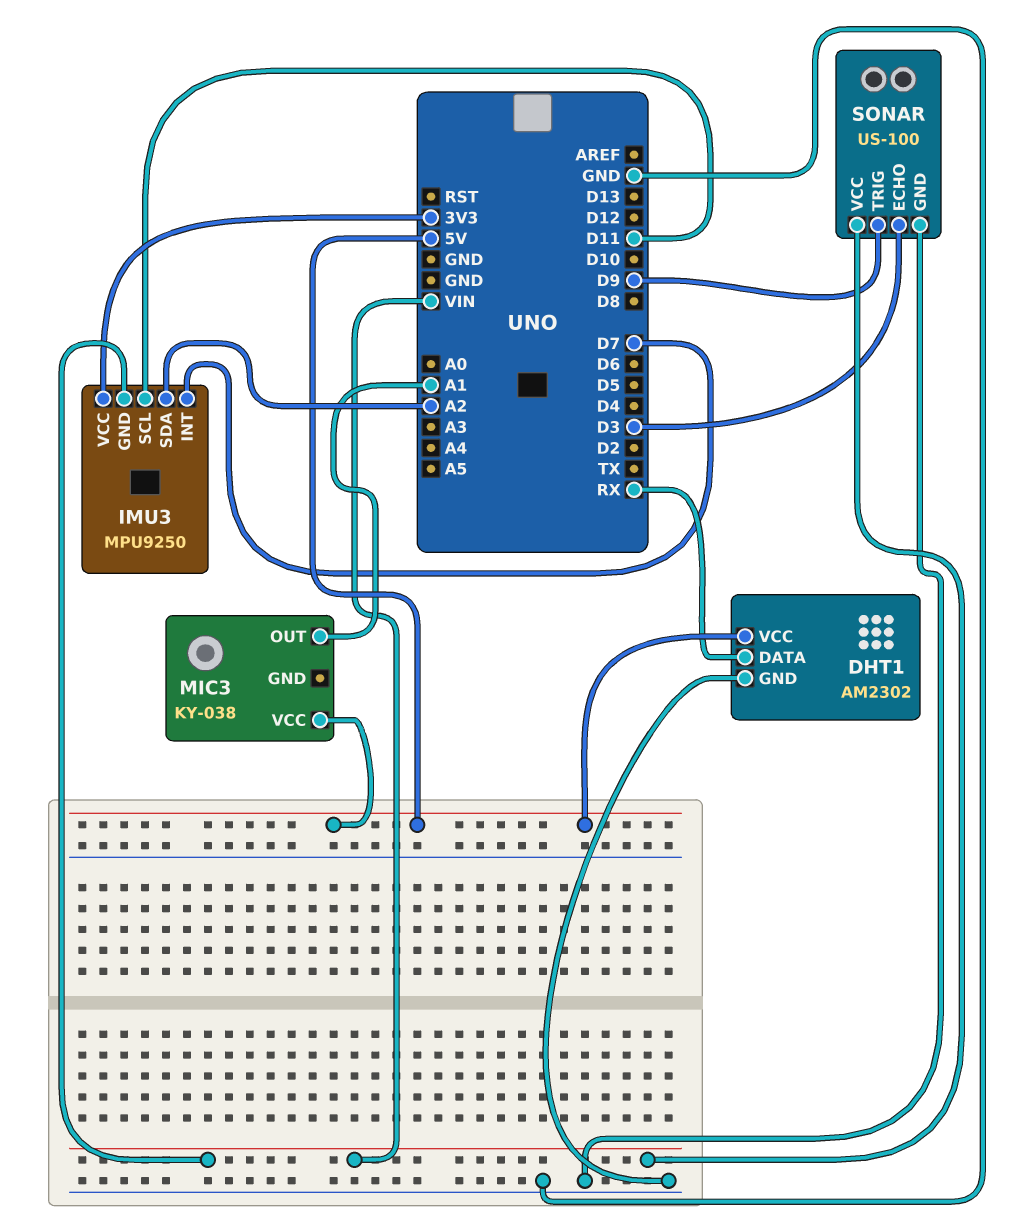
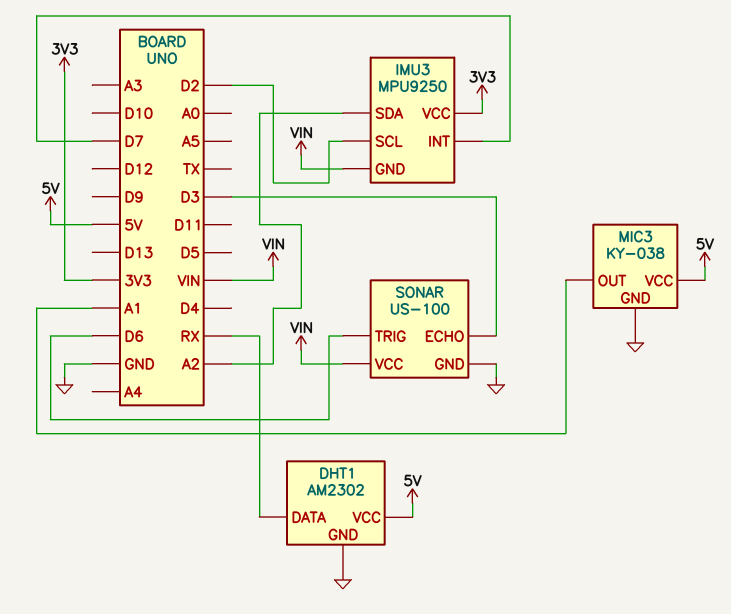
IMU3 pin SCL: D11 -> D2
MIC3 pin GND: none -> GND
SONAR pin TRIG: D9 -> D6

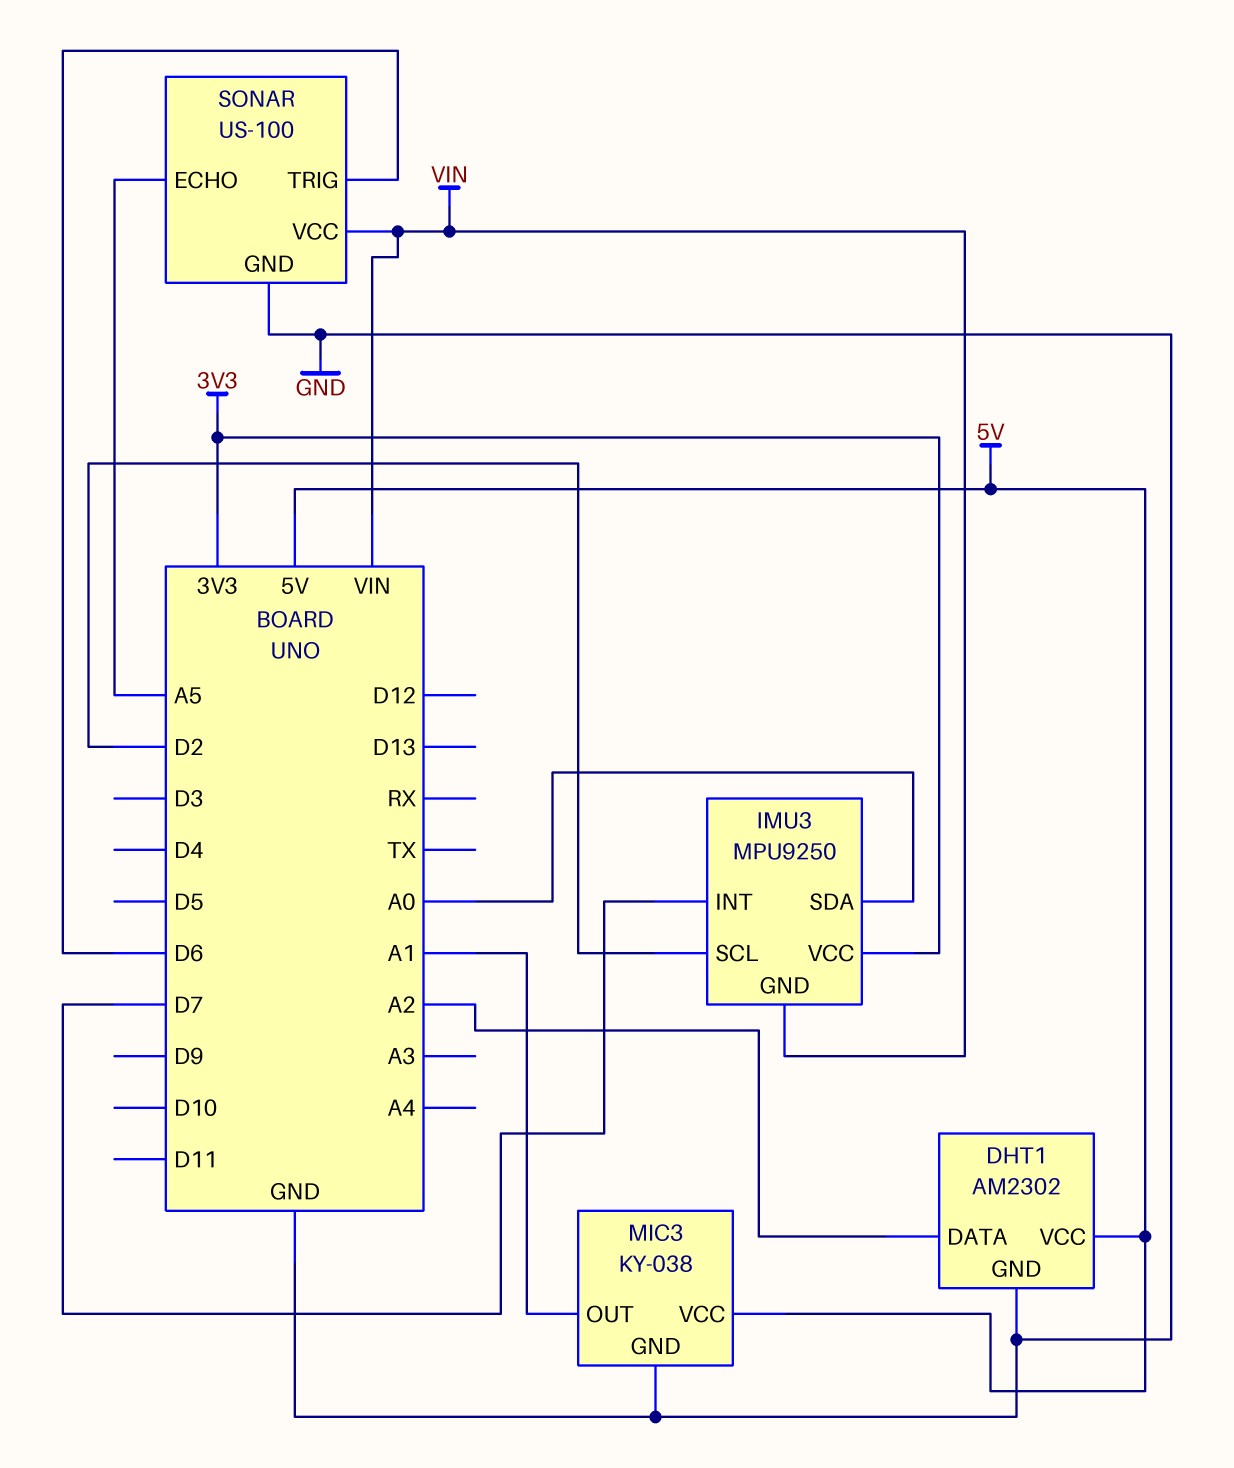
DHT1 pin DATA: RX -> A2
IMU3 pin SDA: A2 -> A0
SONAR pin ECHO: D3 -> A5

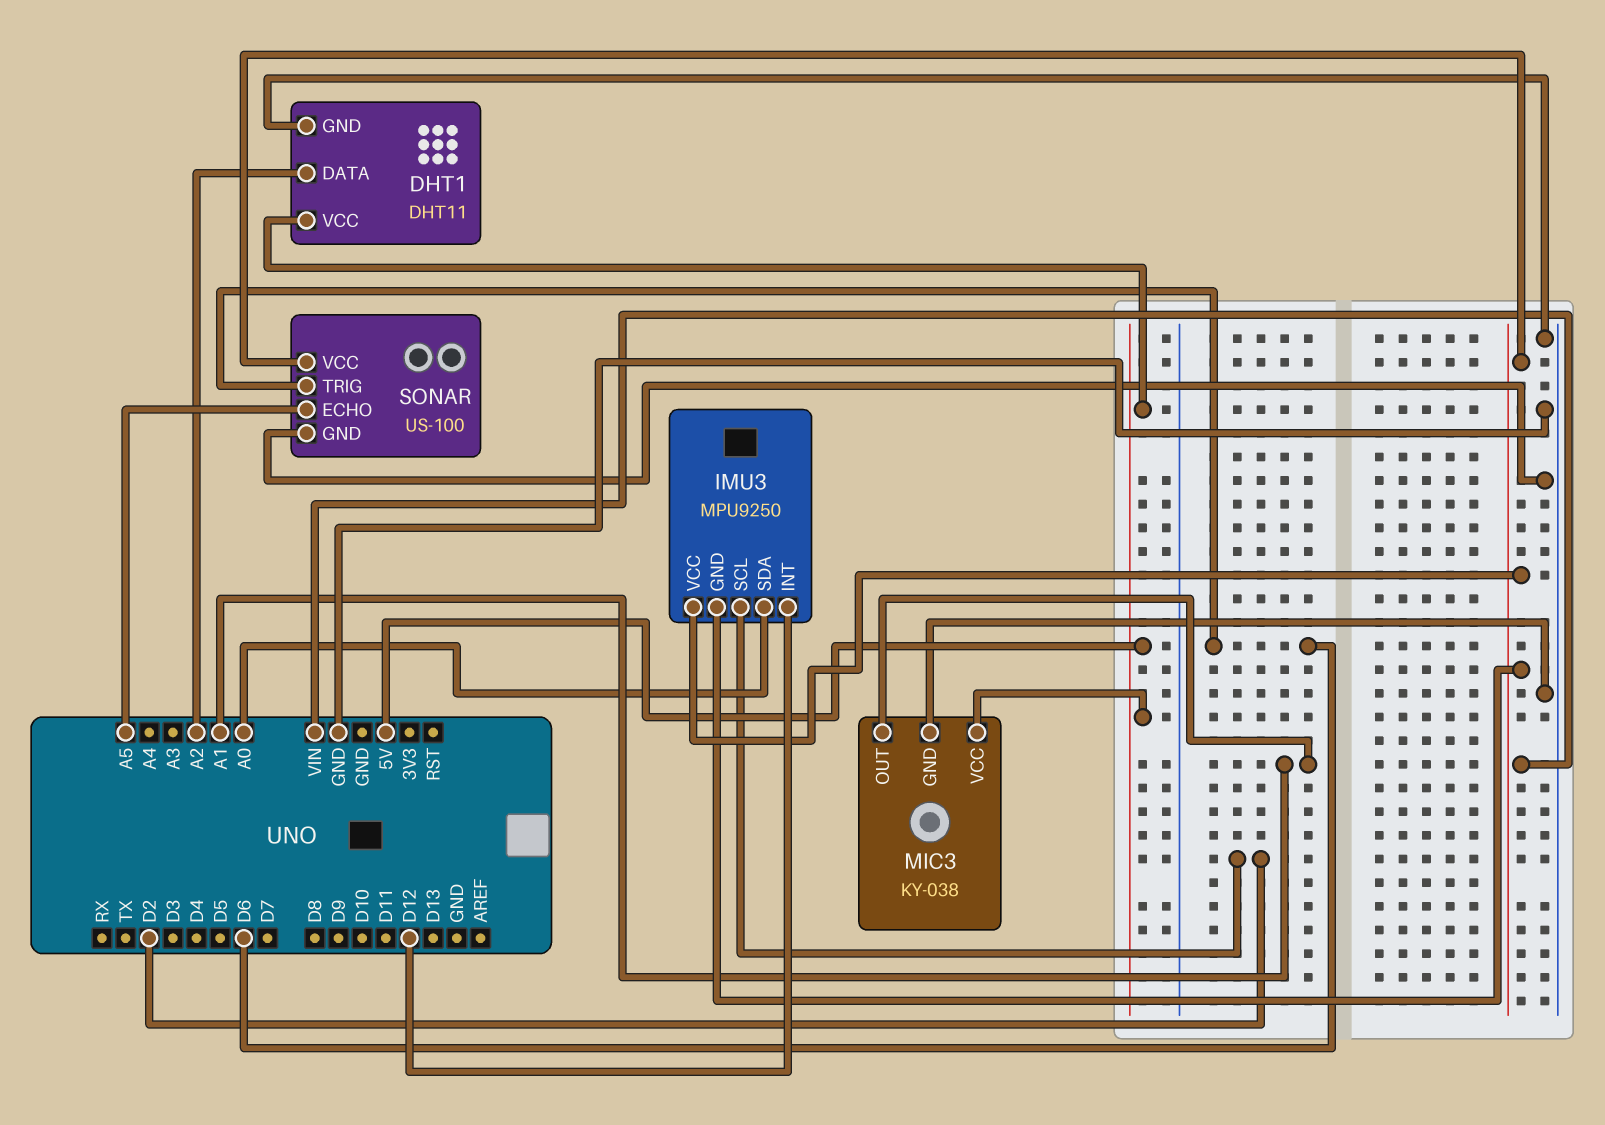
DHT1: AM2302 -> DHT11
IMU3 pin INT: D7 -> D12
IMU3 pin VCC: 3V3 -> VIN

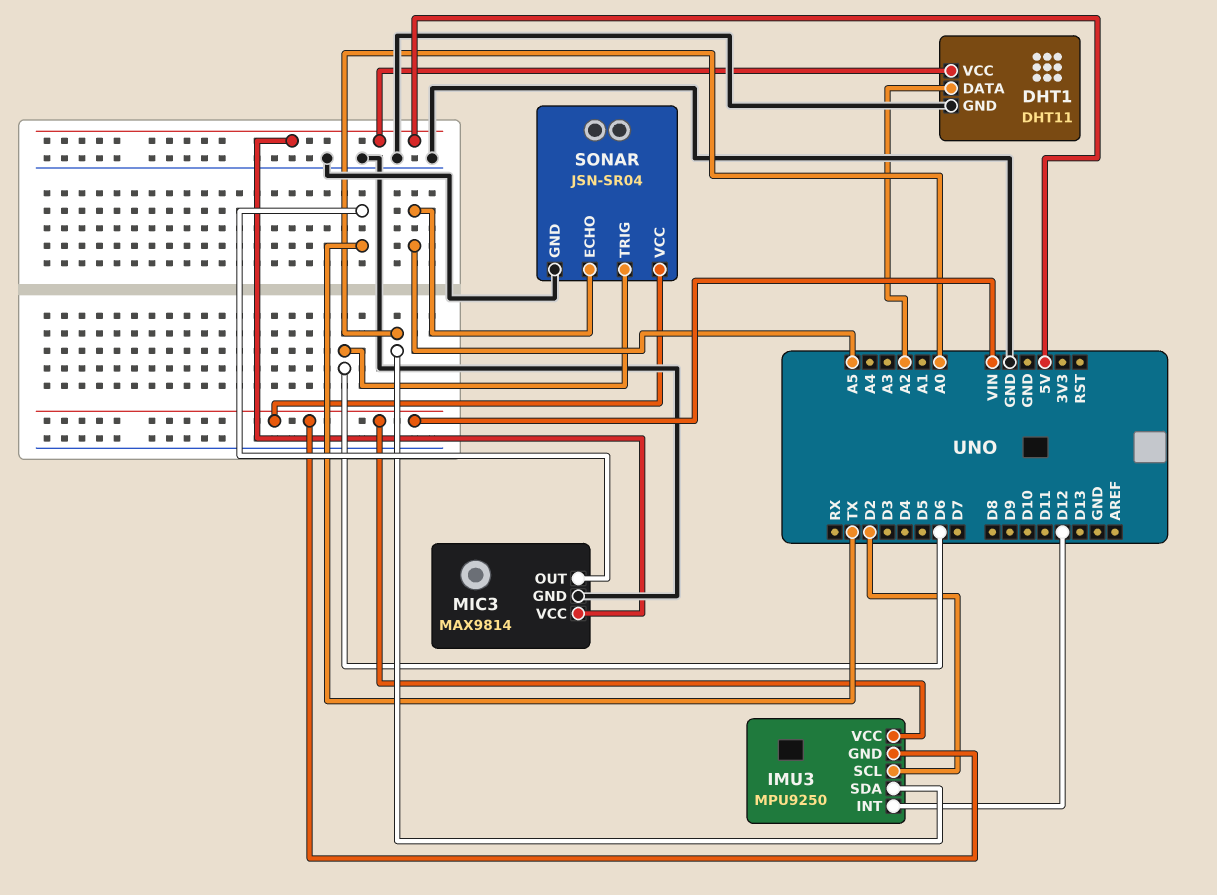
MIC3: KY-038 -> MAX9814
MIC3 pin OUT: A1 -> TX
SONAR: US-100 -> JSN-SR04

